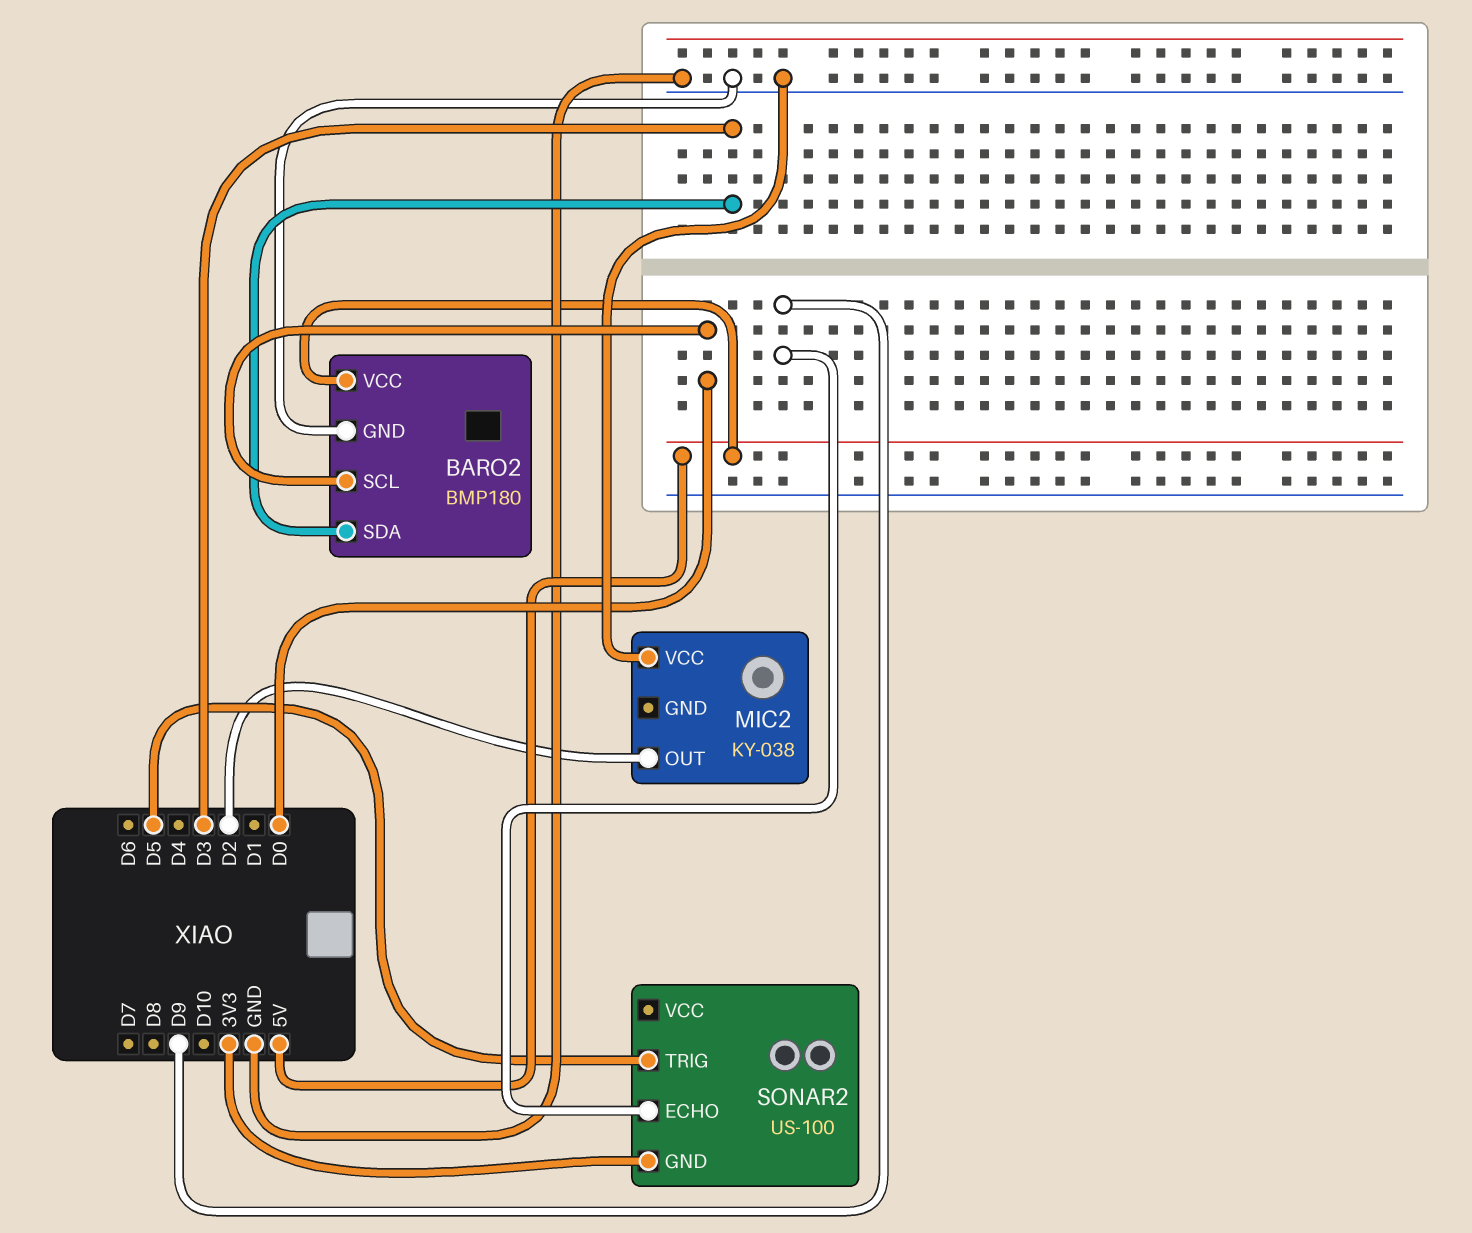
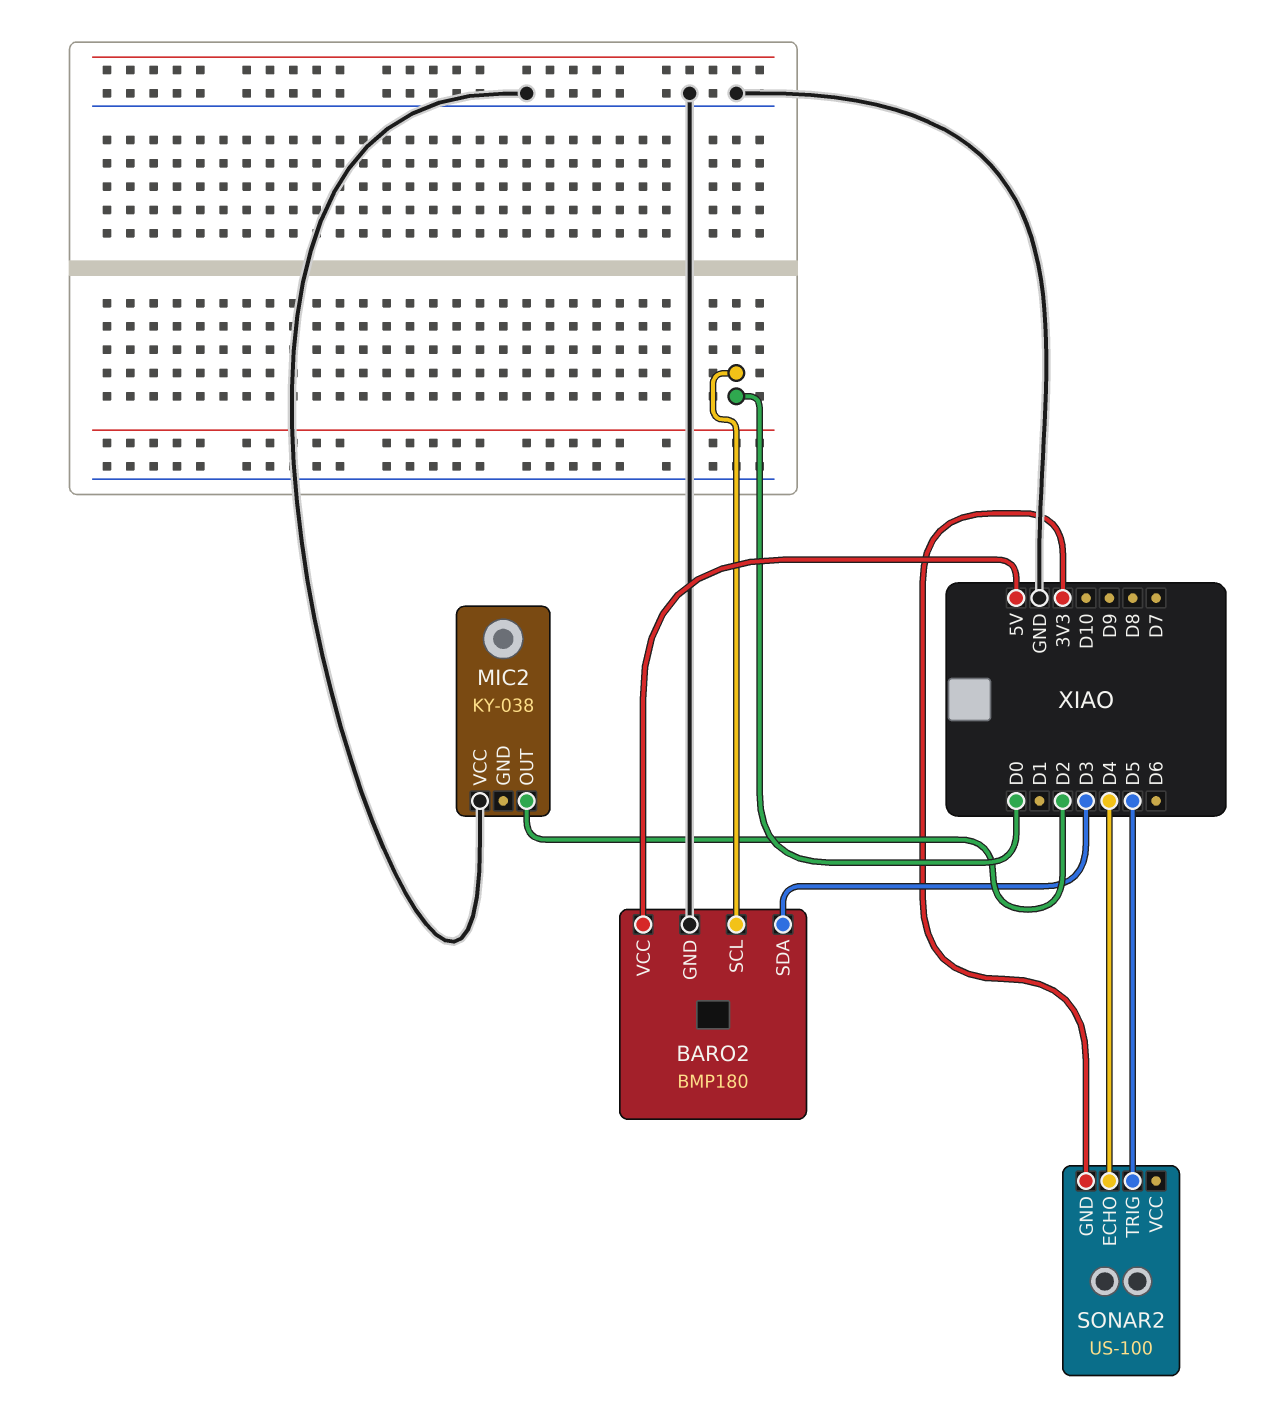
SONAR2 pin ECHO: D9 -> D4

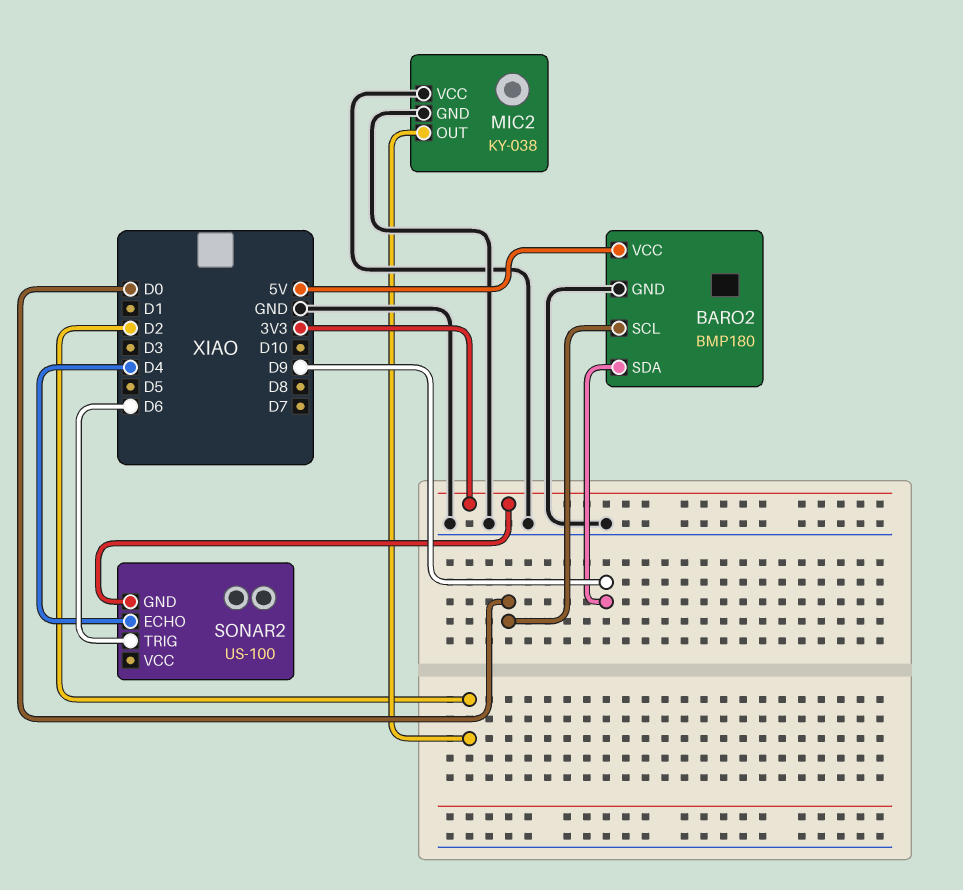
BARO2 pin SDA: D3 -> D9
MIC2 pin GND: none -> GND
SONAR2 pin TRIG: D5 -> D6

